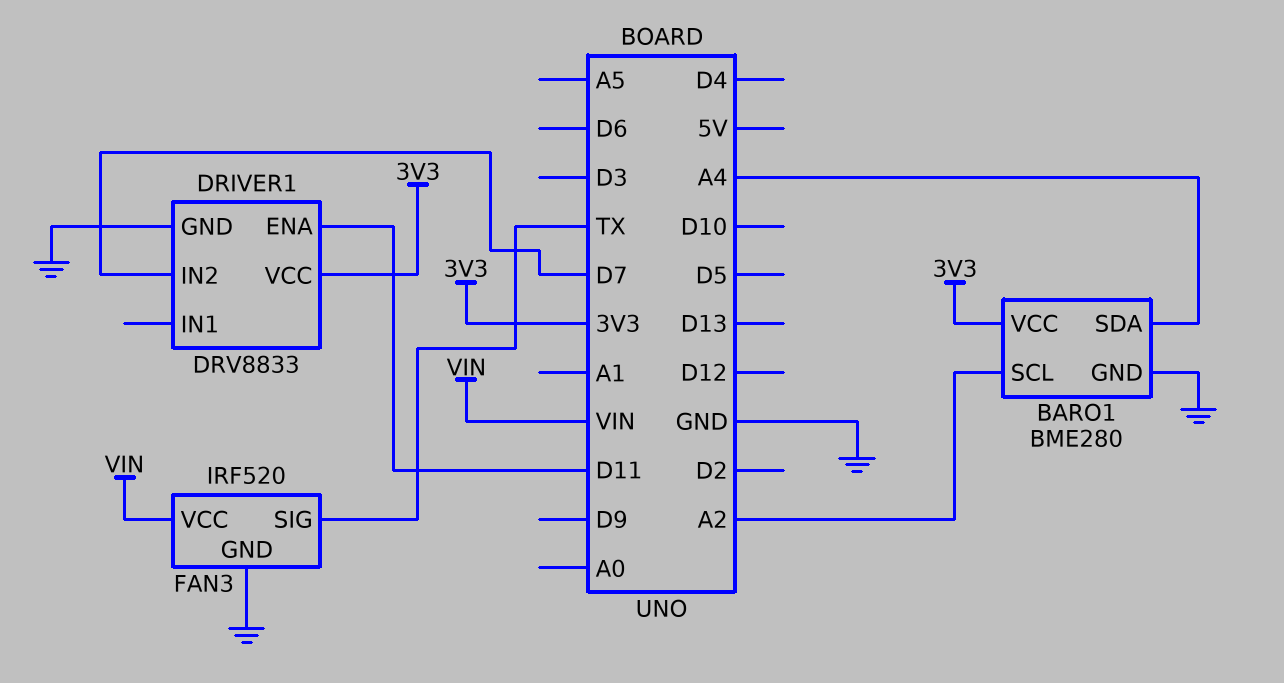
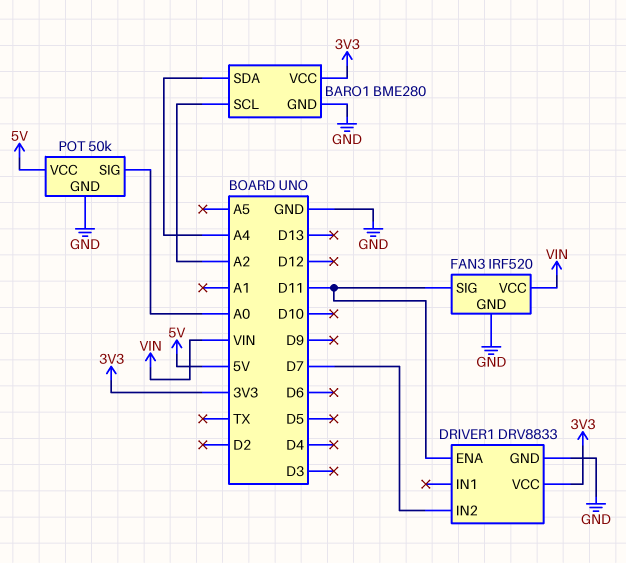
FAN3 pin SIG: TX -> D11
POT: none -> 50k
POT pin GND: none -> GND
POT pin SIG: none -> A0
POT pin VCC: none -> 5V

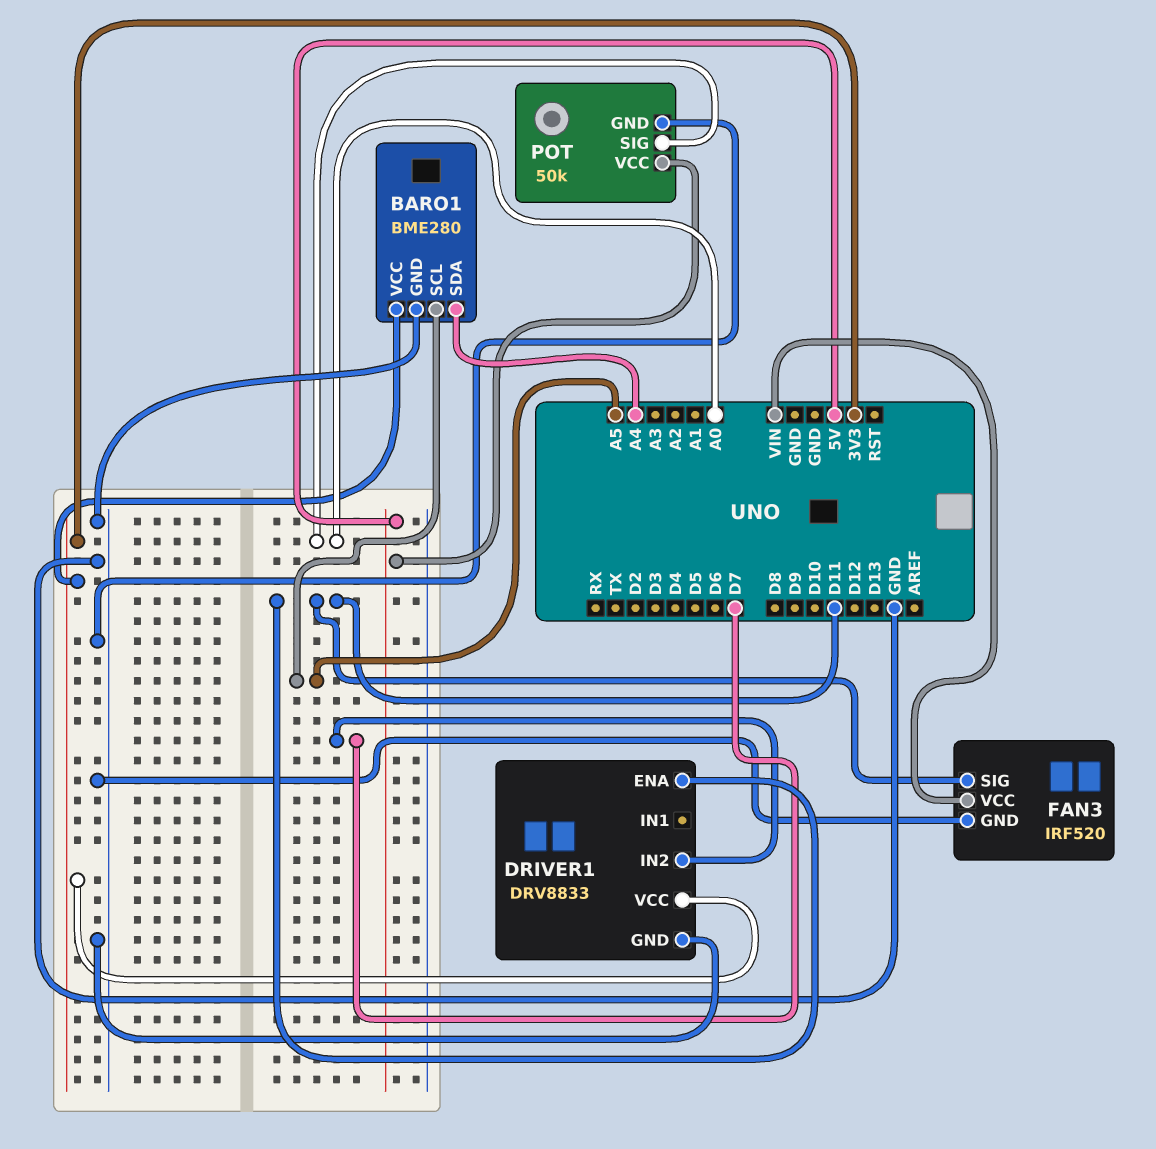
BARO1 pin SCL: A2 -> A5

